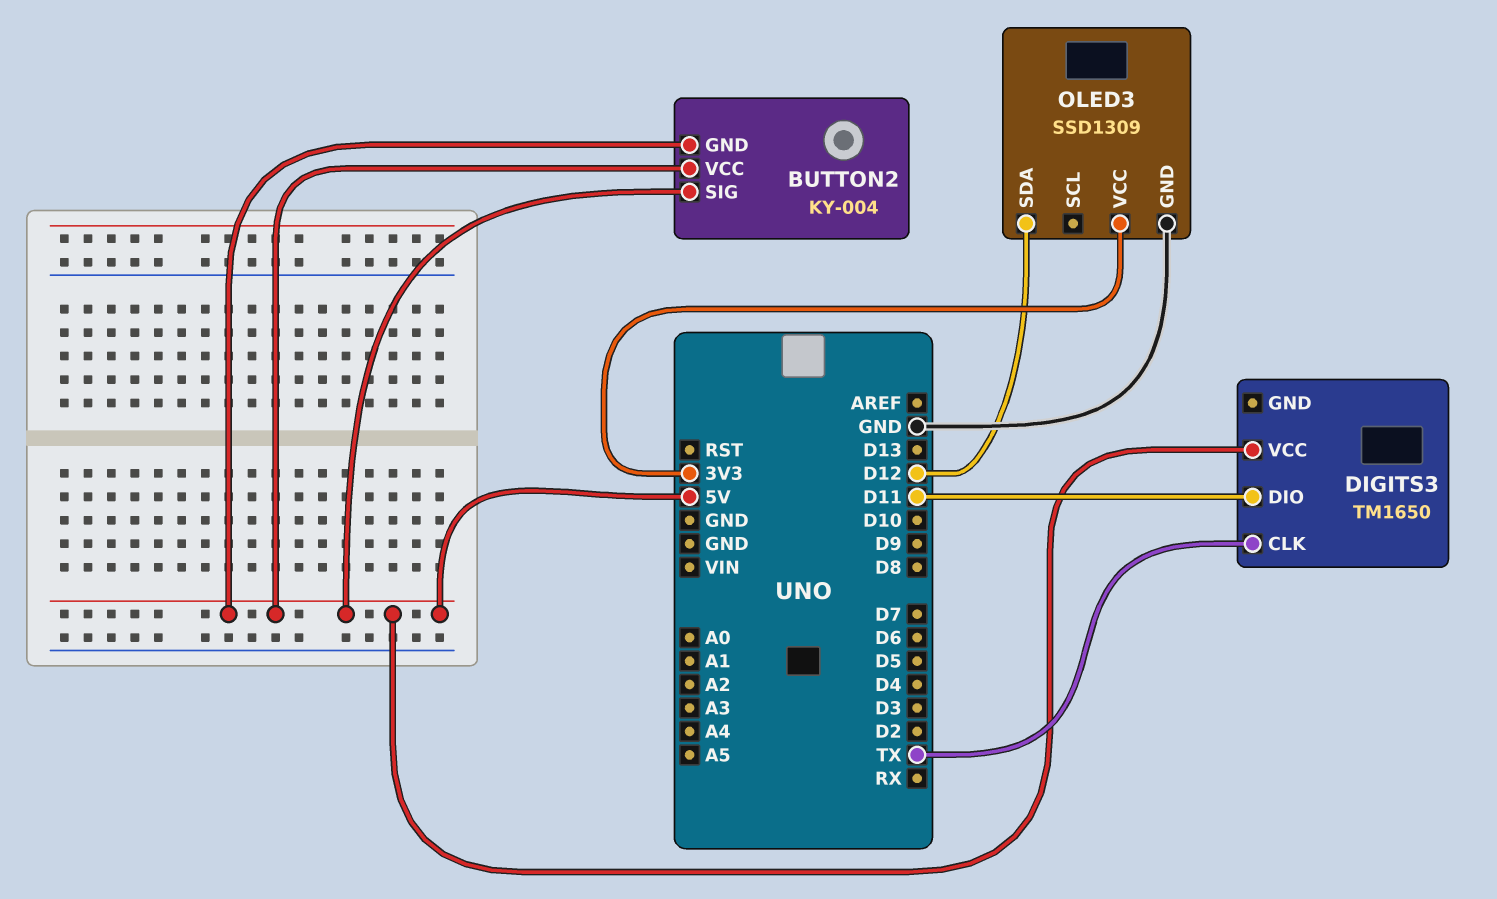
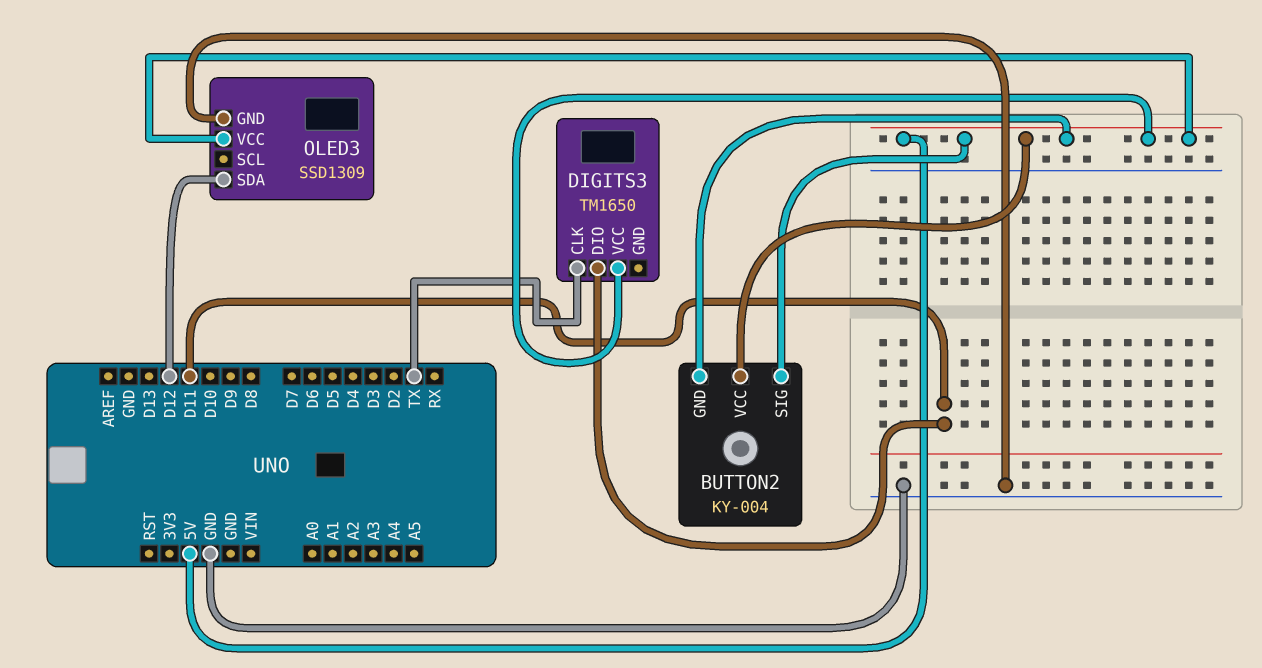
OLED3 pin VCC: 3V3 -> 5V

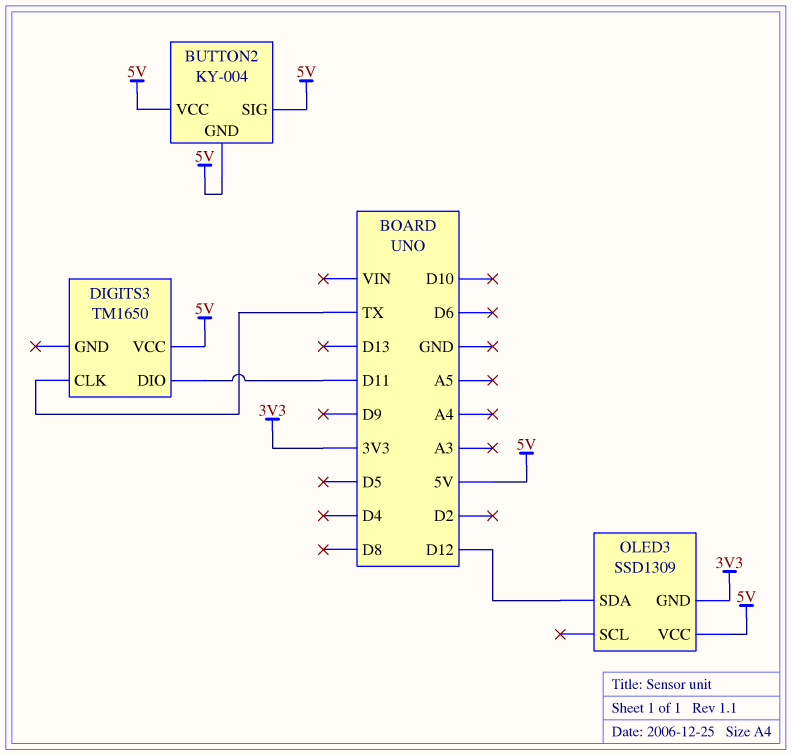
OLED3 pin GND: GND -> 3V3

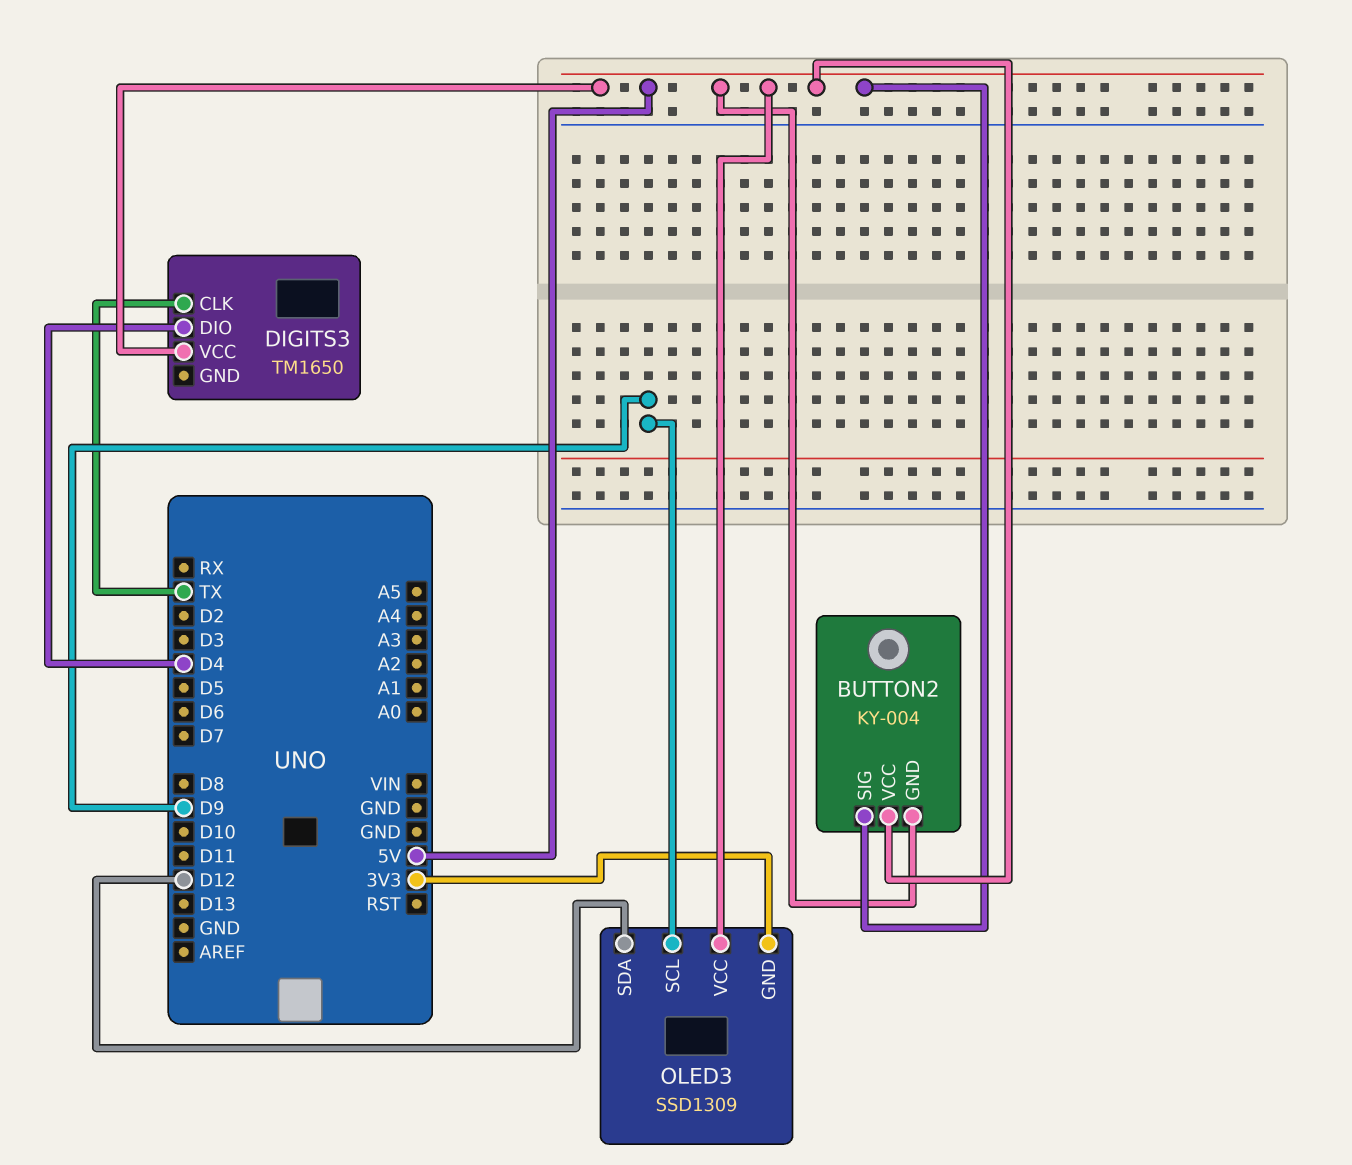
DIGITS3 pin DIO: D11 -> D4
OLED3 pin SCL: none -> D9

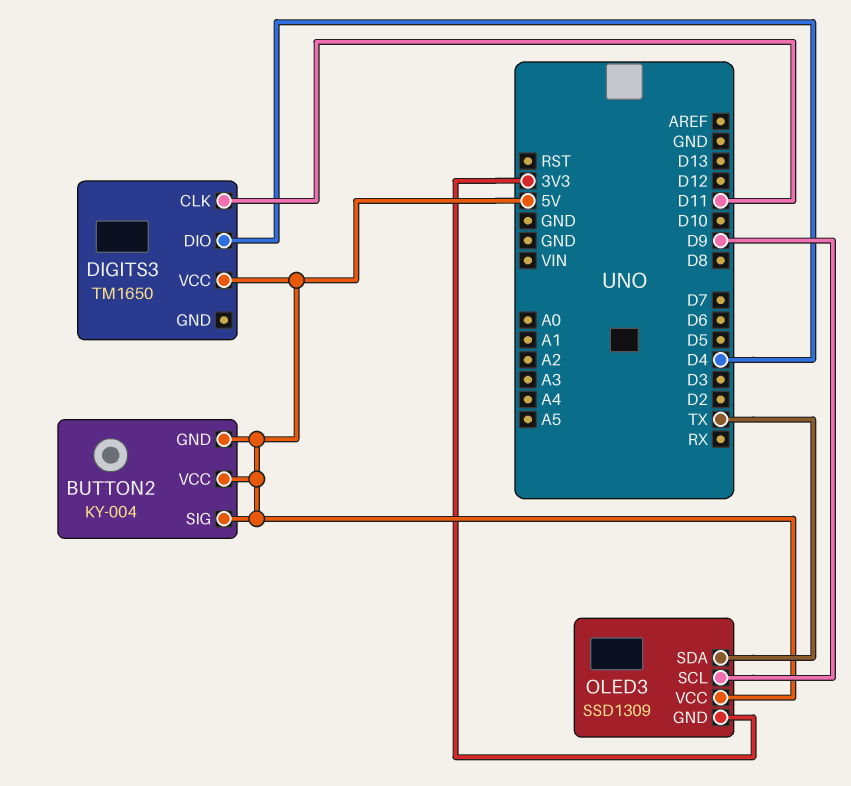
DIGITS3 pin CLK: TX -> D11
OLED3 pin SDA: D12 -> TX

